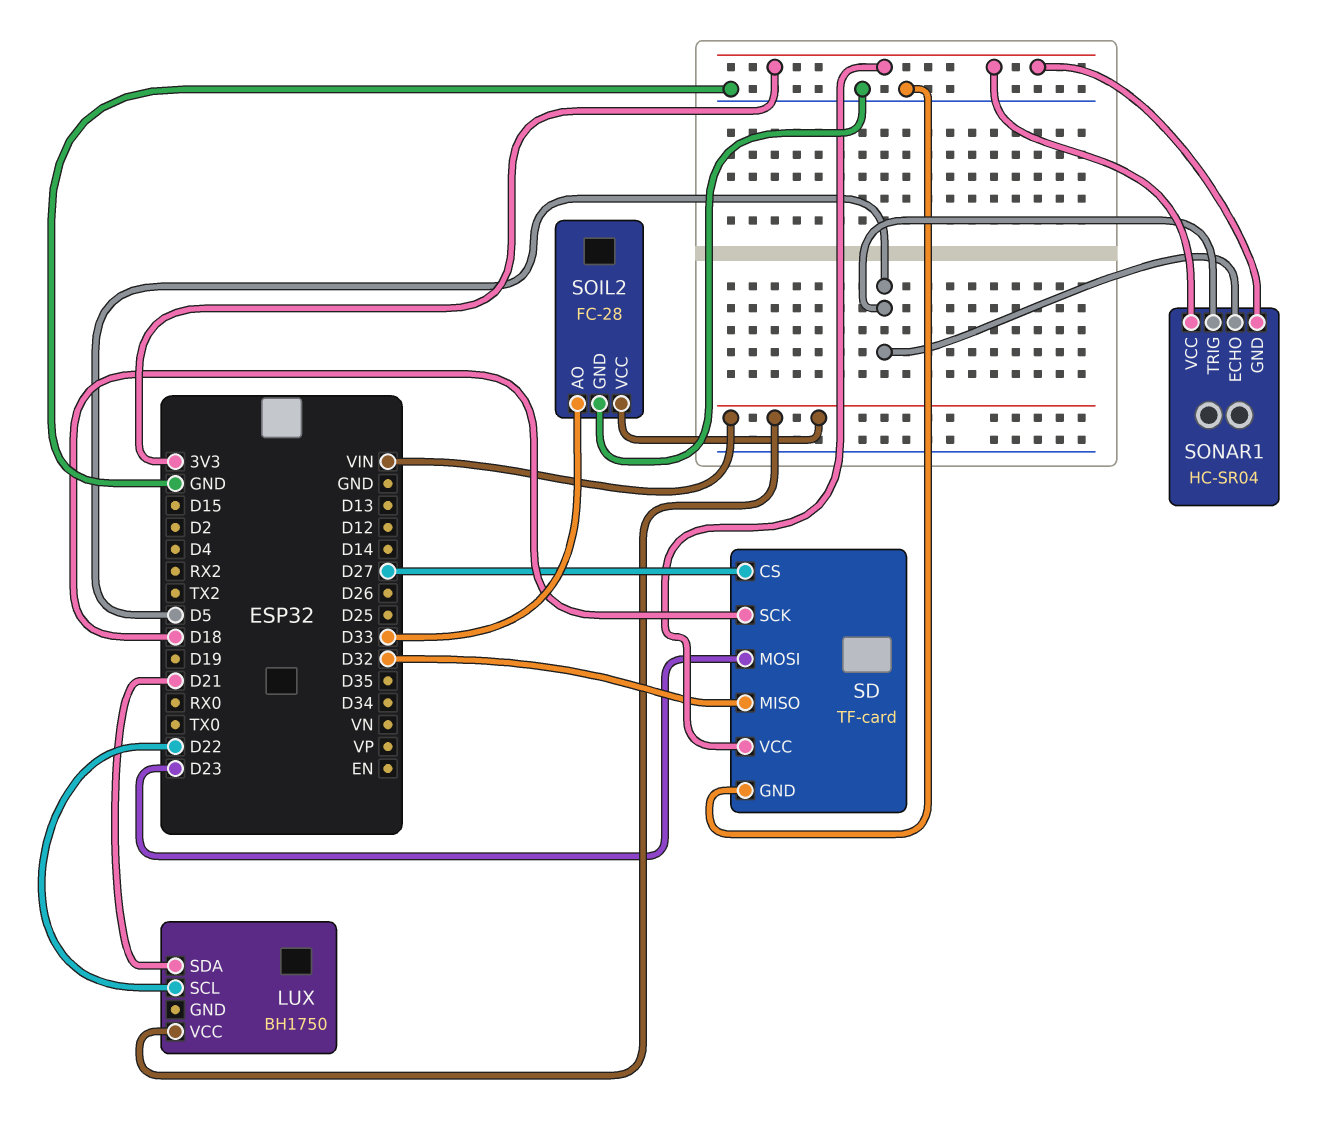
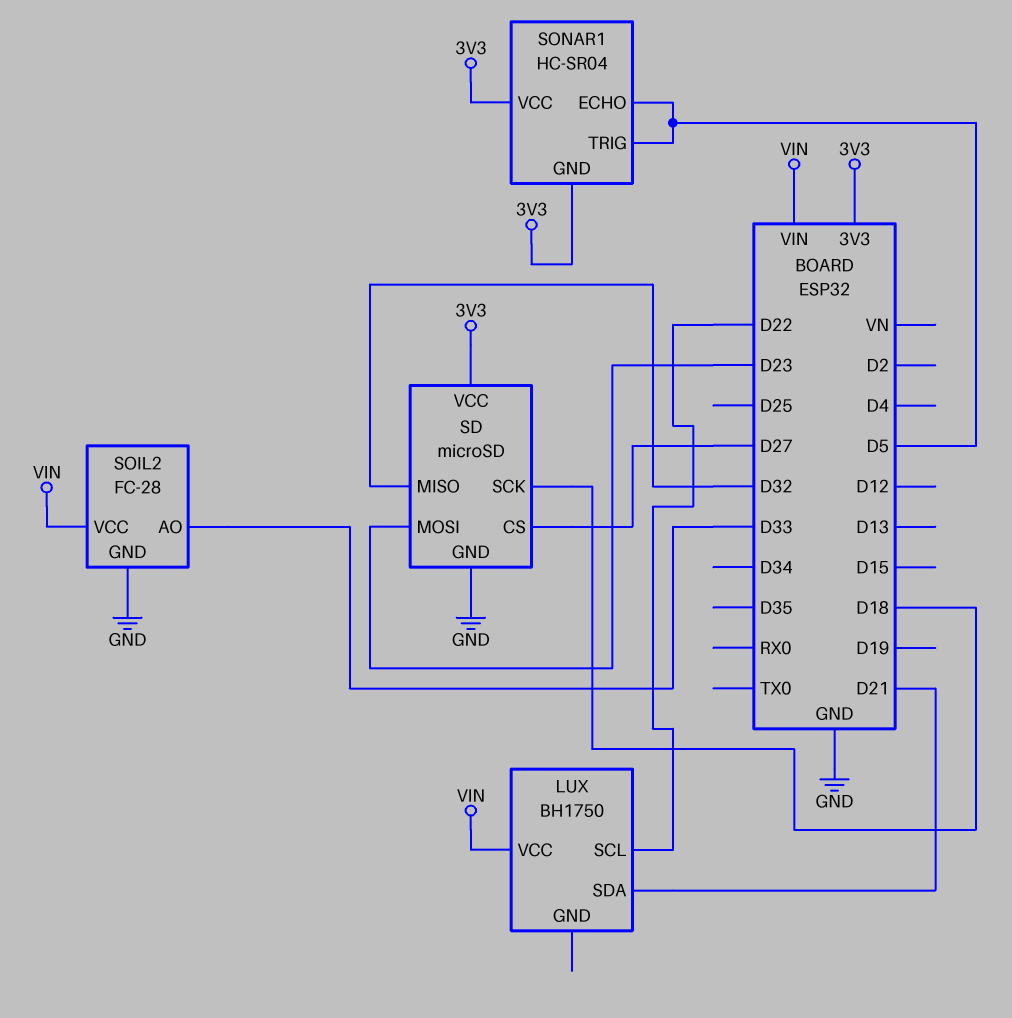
SD: TF-card -> microSD

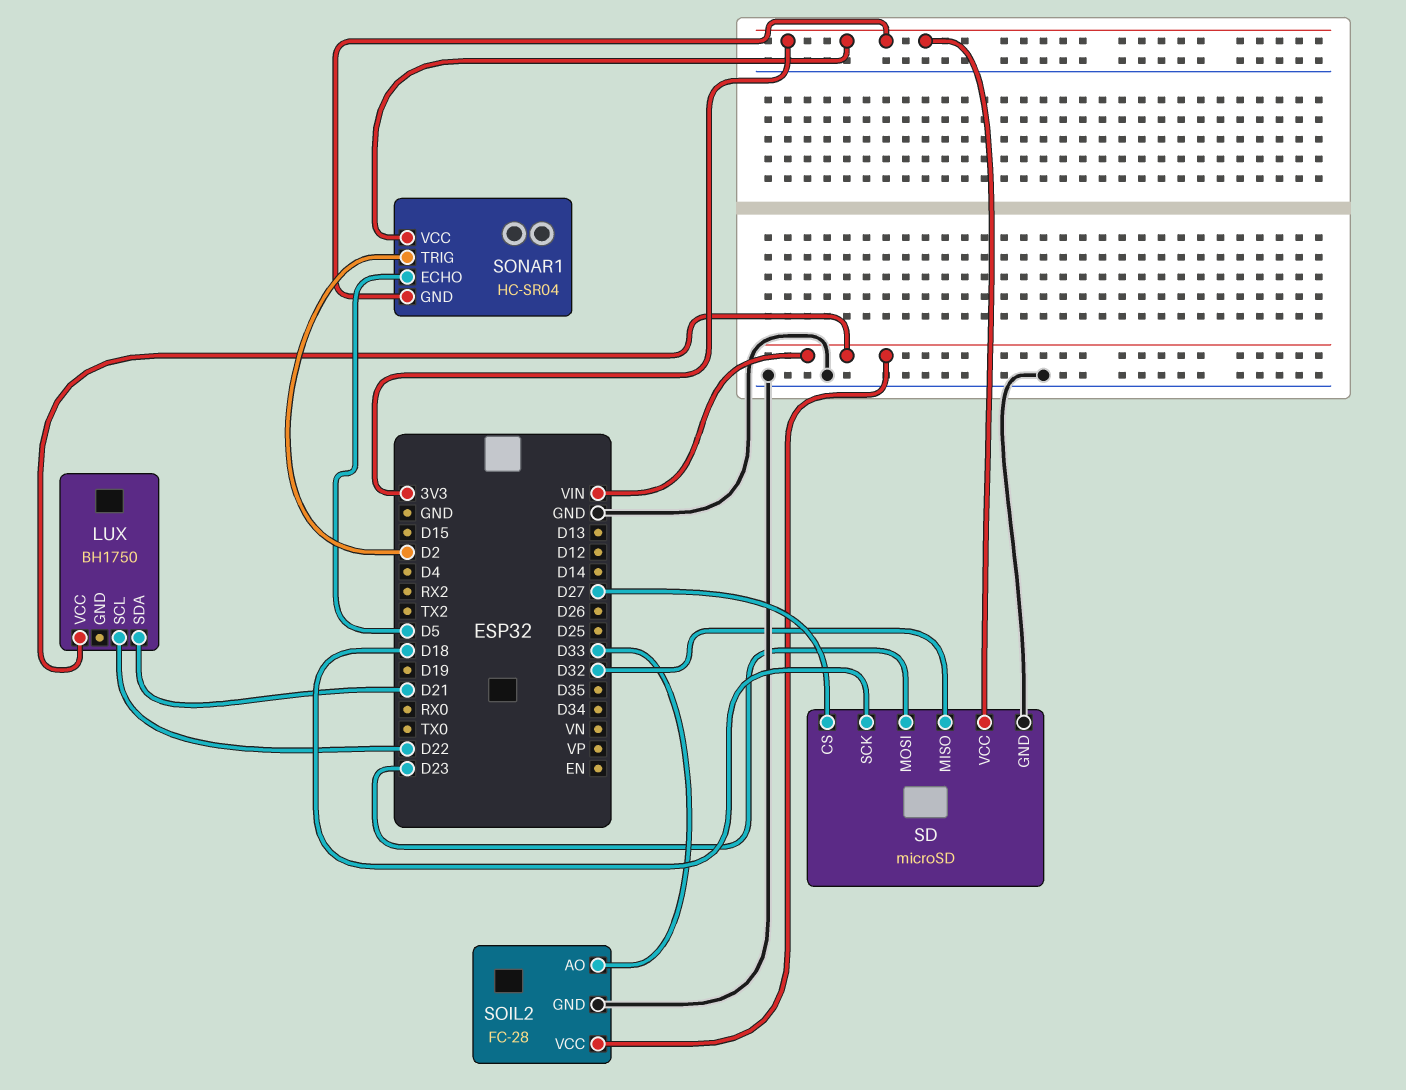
SONAR1 pin TRIG: D5 -> D2

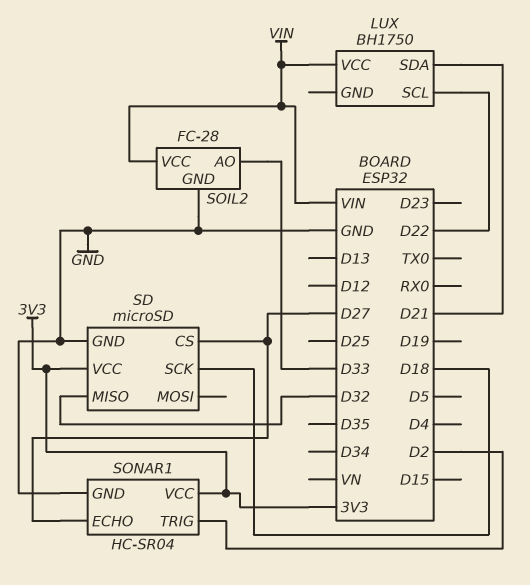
SD pin MOSI: D23 -> none
SONAR1 pin ECHO: D5 -> D27
SONAR1 pin GND: 3V3 -> GND

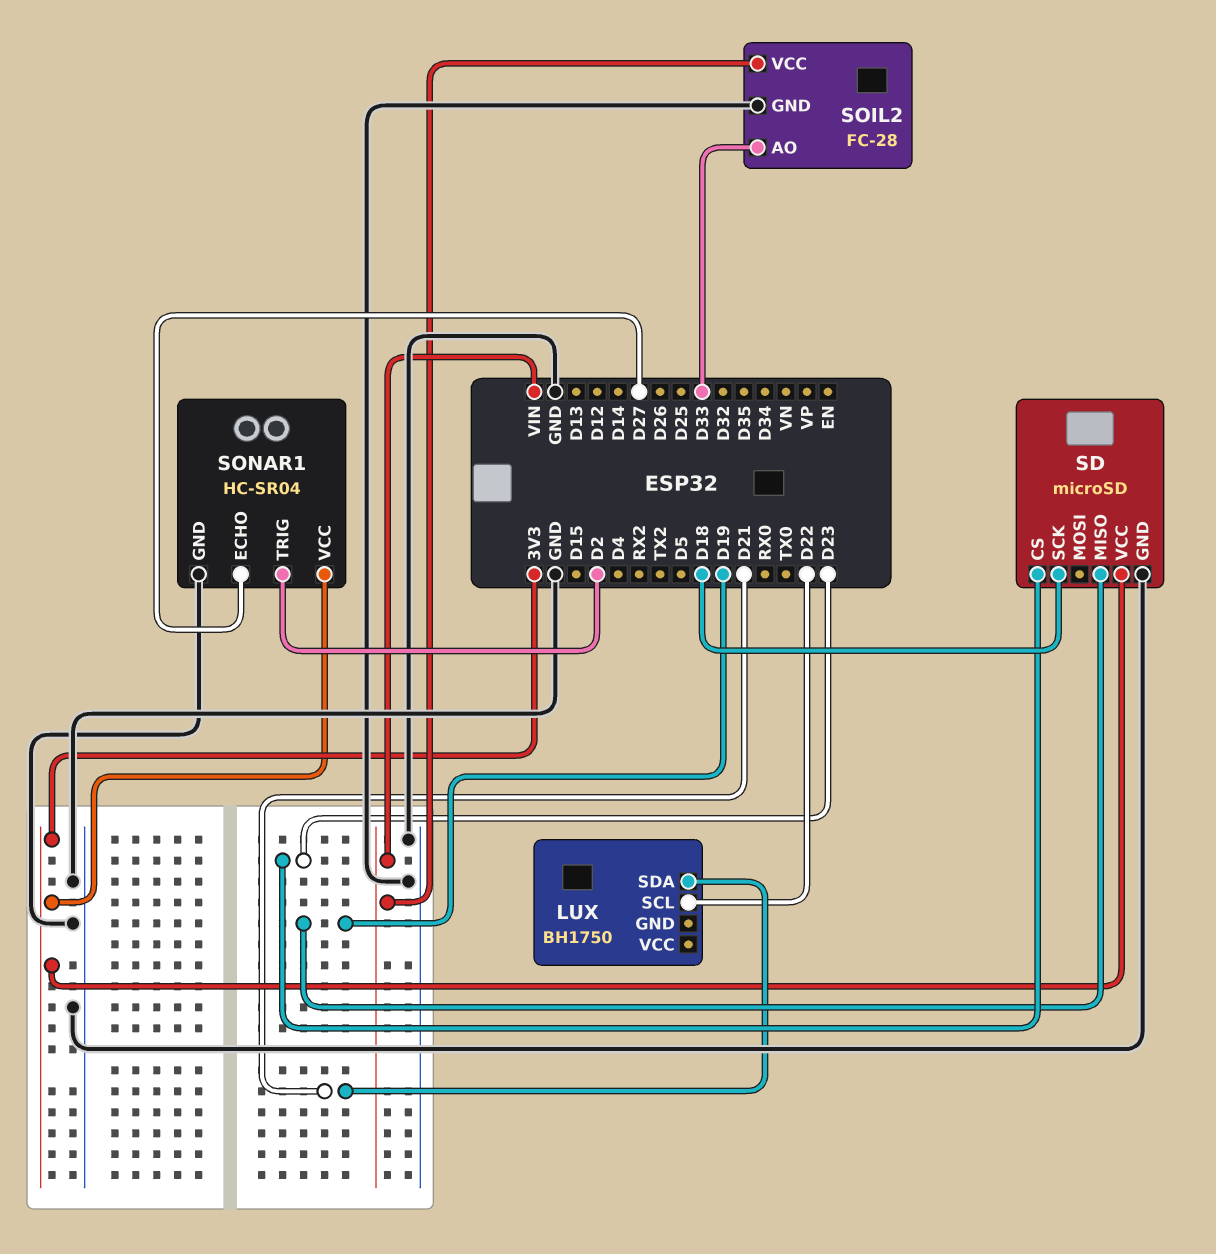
LUX pin VCC: VIN -> none
SD pin CS: D27 -> D23
SD pin MISO: D32 -> D19

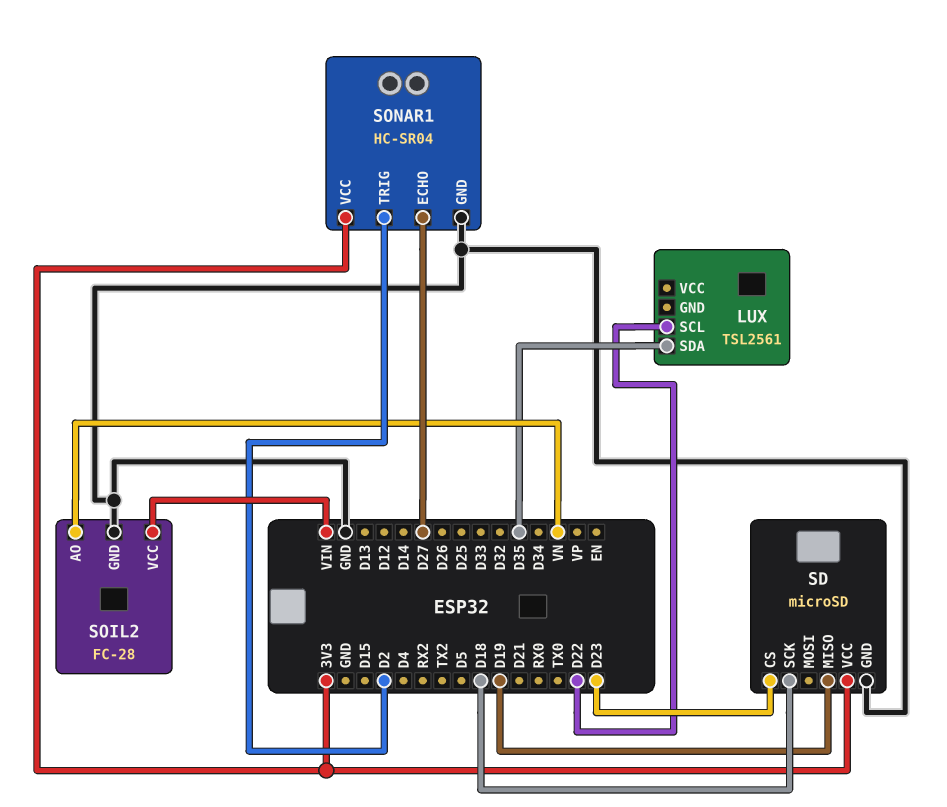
LUX: BH1750 -> TSL2561
LUX pin SDA: D21 -> D35
SOIL2 pin AO: D33 -> VN

